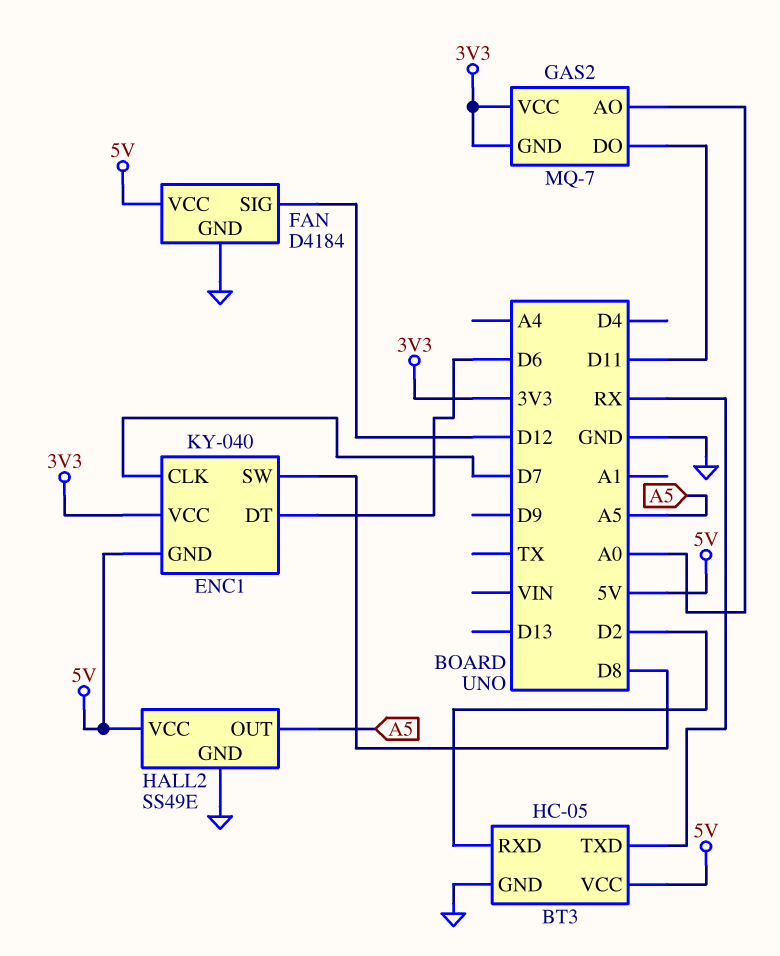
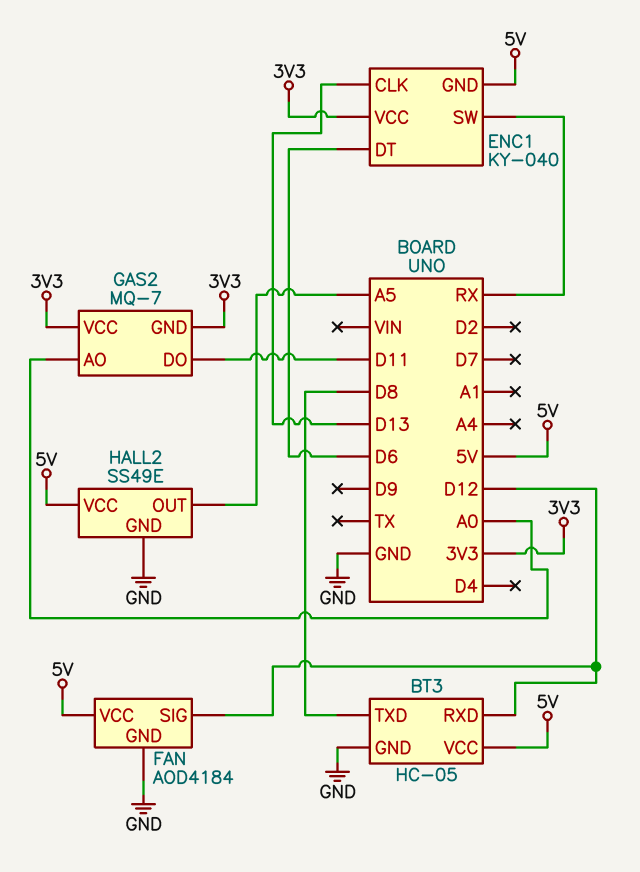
BT3 pin RXD: D2 -> D12
BT3 pin TXD: RX -> D8
ENC1 pin CLK: D7 -> D13
ENC1 pin SW: D8 -> RX
FAN: D4184 -> AOD4184

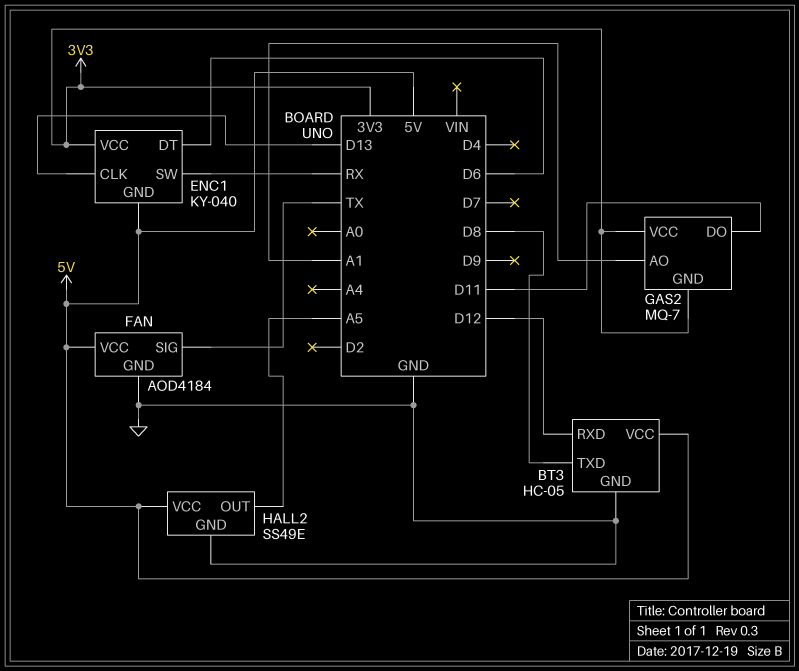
FAN pin SIG: D12 -> TX
GAS2 pin AO: A0 -> A1

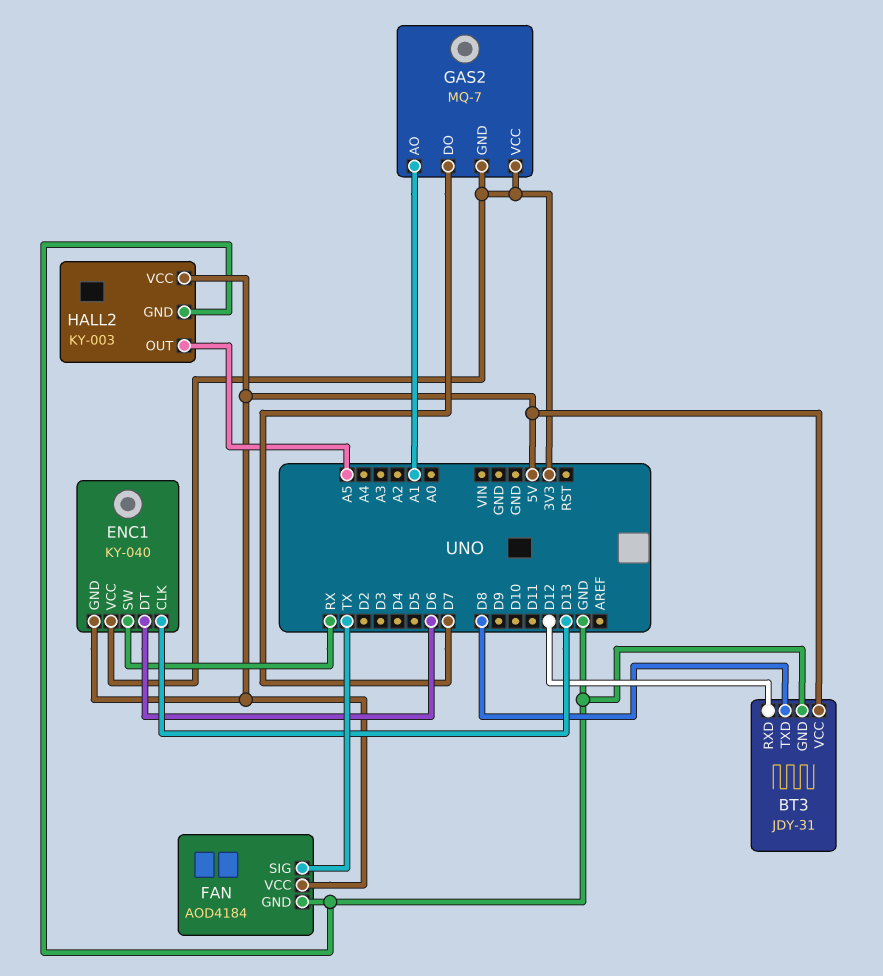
BT3: HC-05 -> JDY-31
GAS2 pin DO: D11 -> D7
HALL2: SS49E -> KY-003

